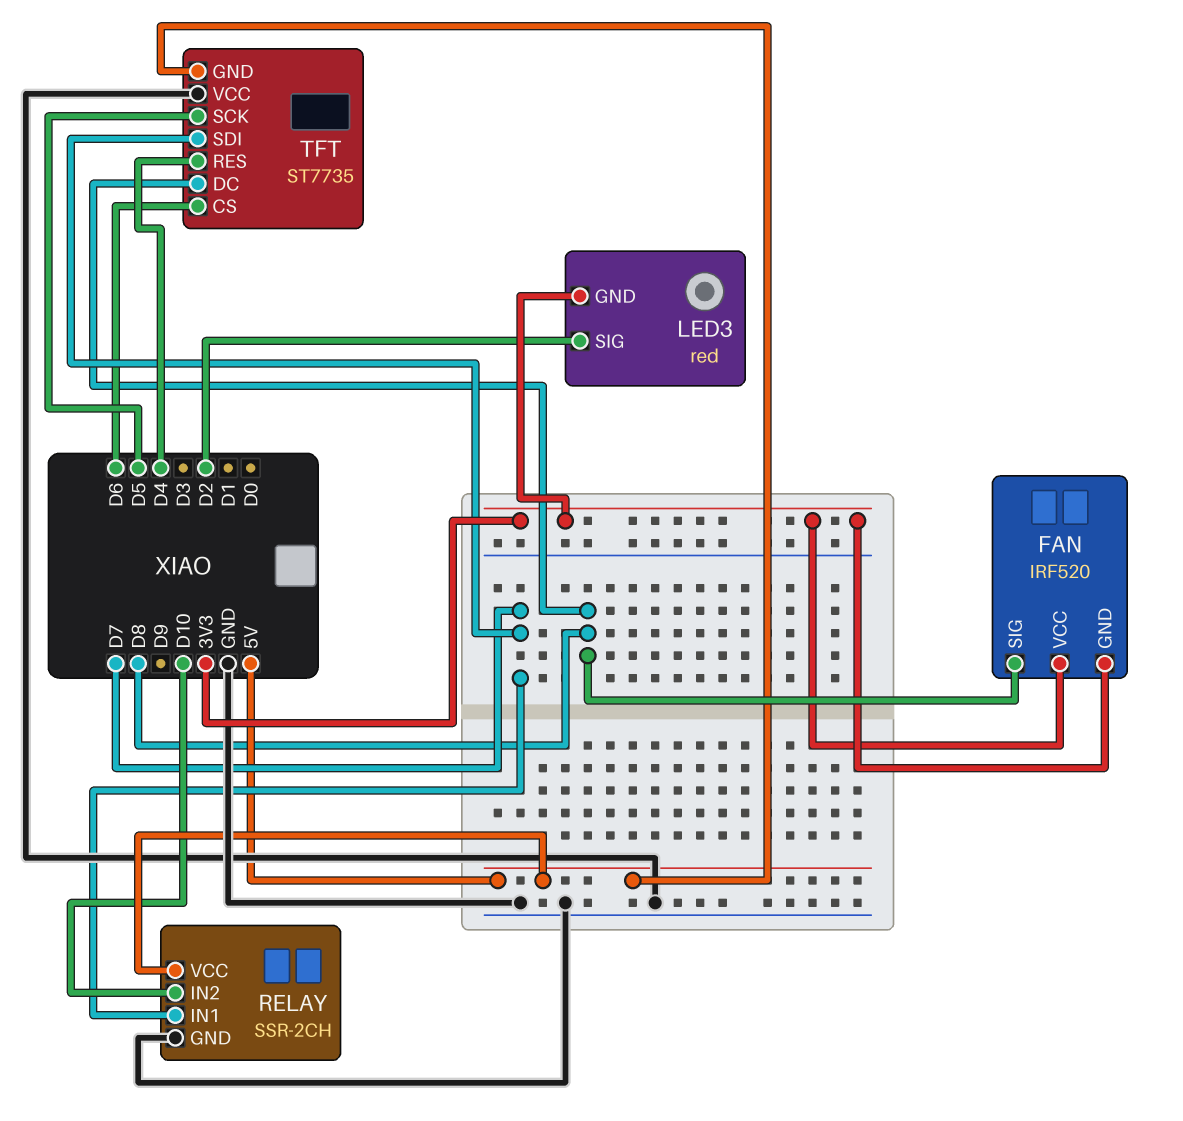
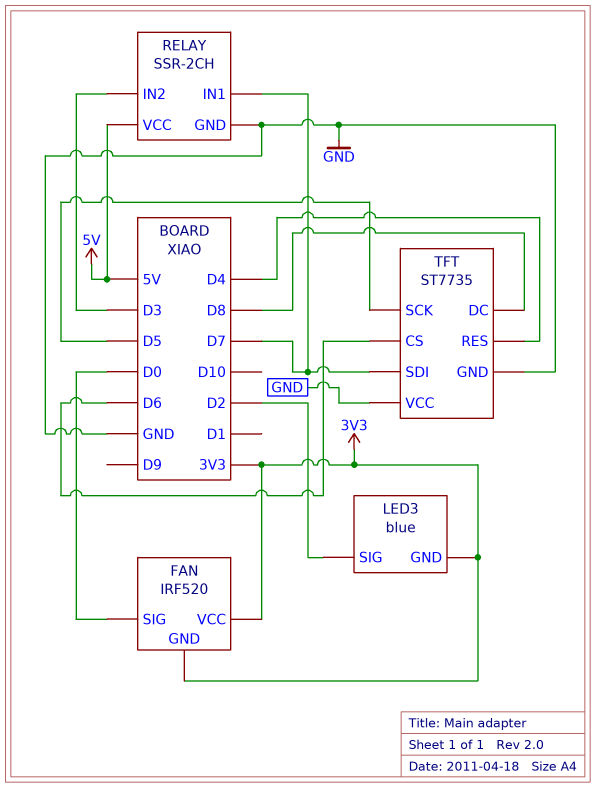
FAN pin SIG: D8 -> D0
LED3: red -> blue
RELAY pin IN2: D10 -> D3
TFT pin GND: 5V -> GND

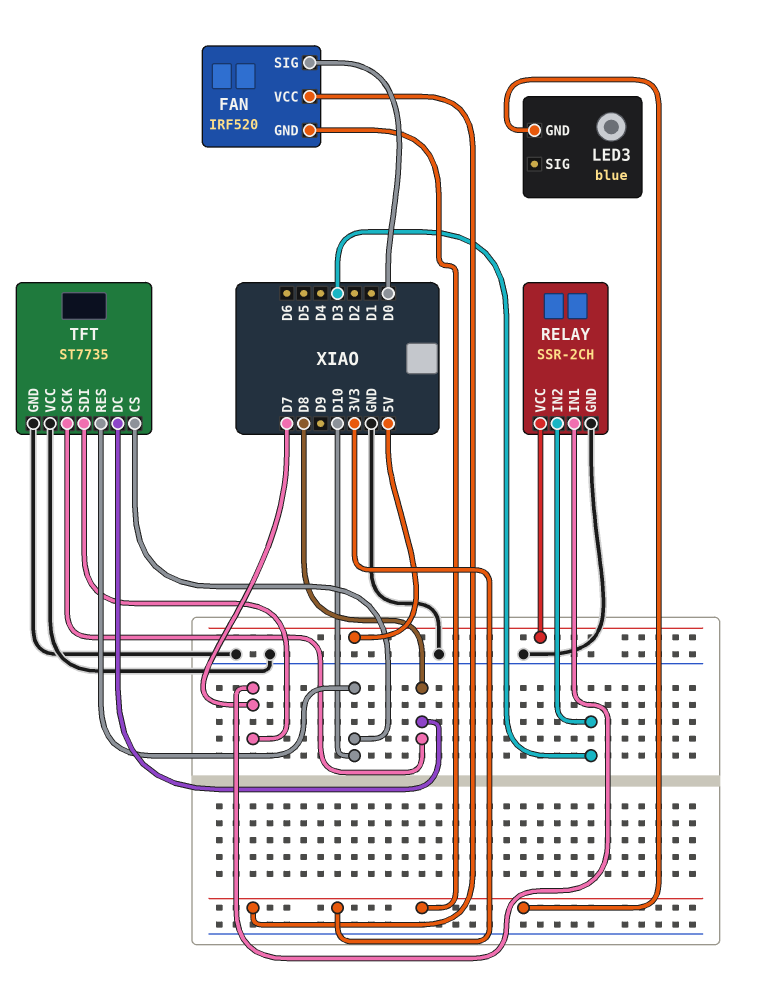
LED3 pin SIG: D2 -> none
TFT pin CS: D6 -> D10
TFT pin RES: D4 -> D10
TFT pin SCK: D5 -> D8

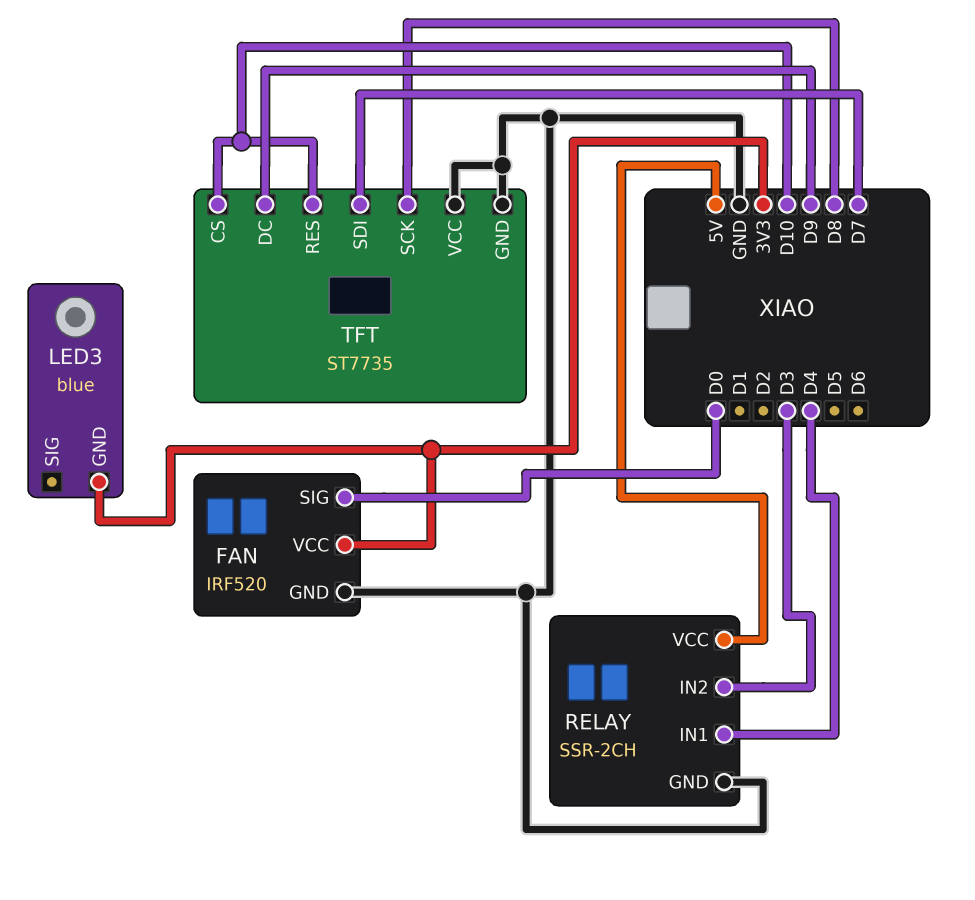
FAN pin GND: 3V3 -> GND
RELAY pin IN1: D7 -> D4
TFT pin DC: D8 -> D9

